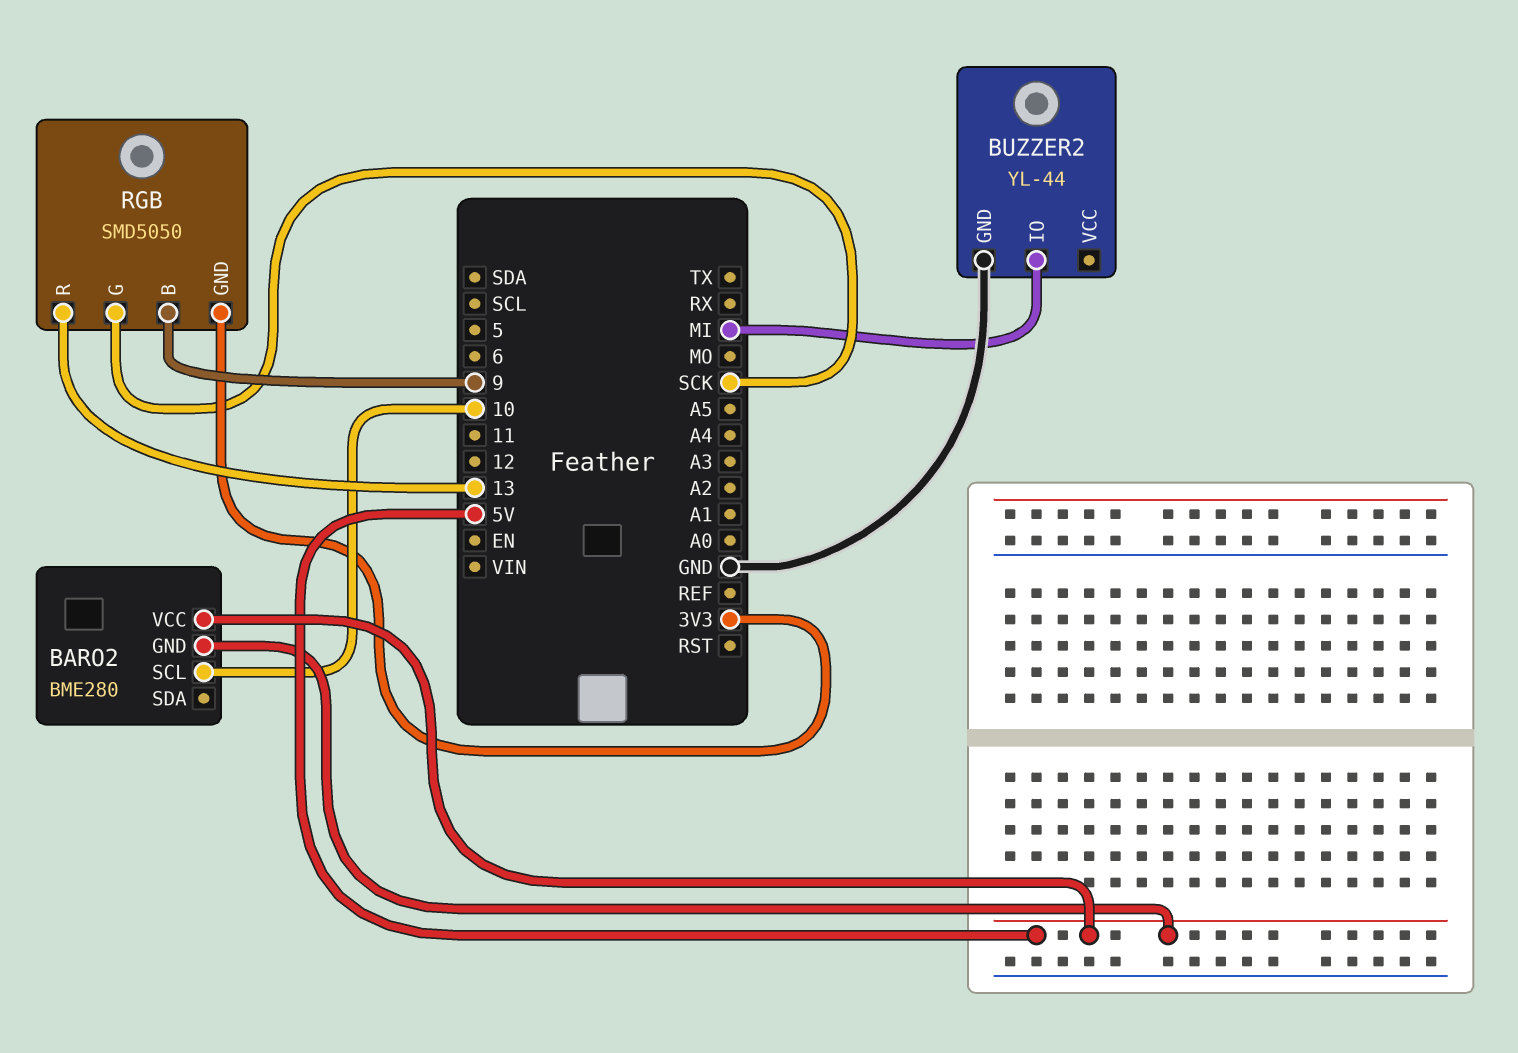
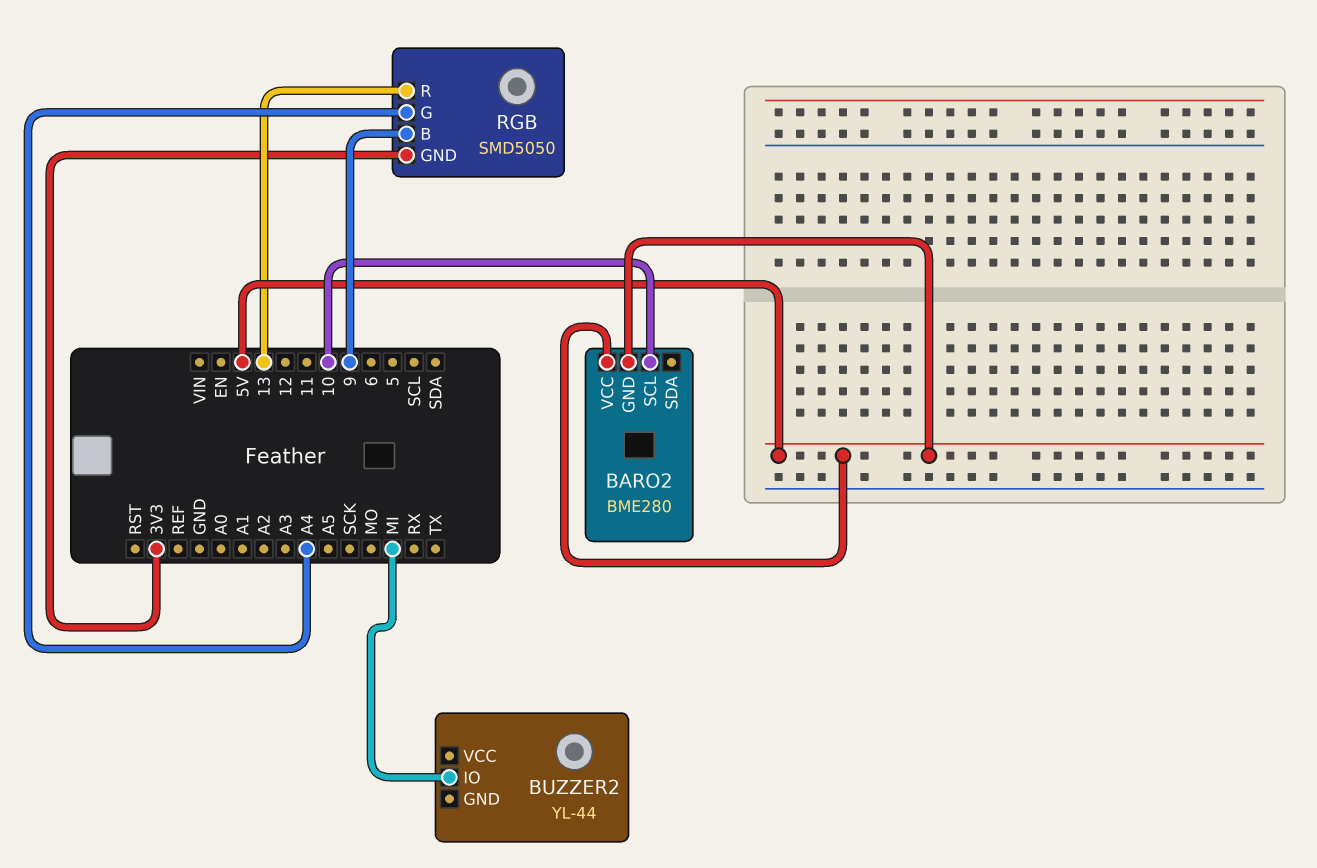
BUZZER2 pin GND: GND -> none
RGB pin G: SCK -> A4

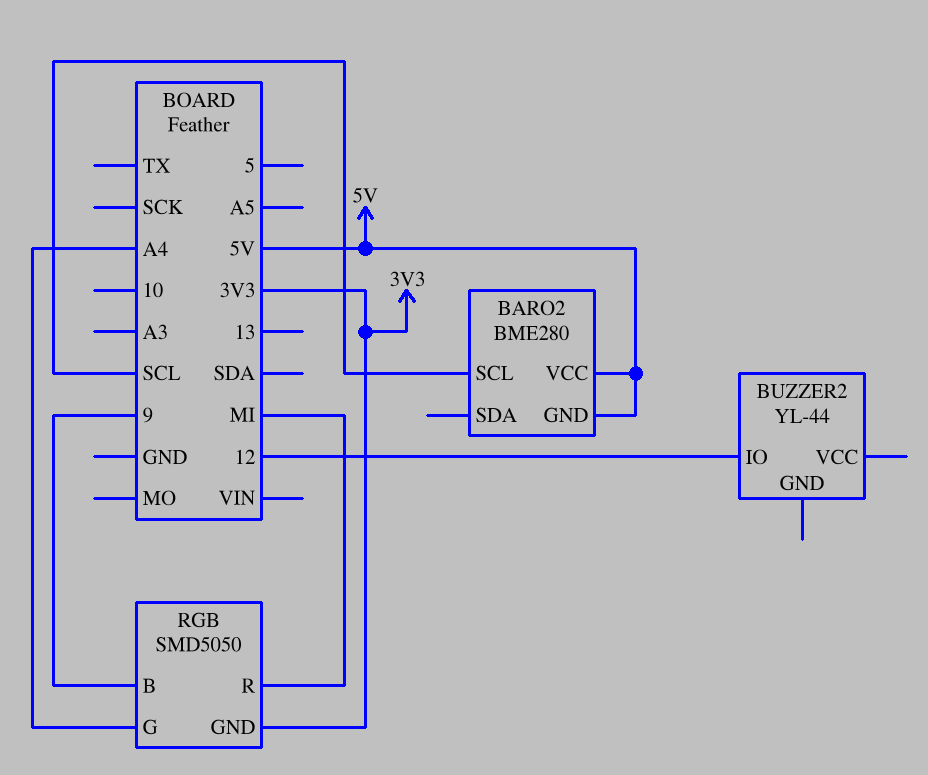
BARO2 pin SCL: 10 -> SCL
BUZZER2 pin IO: MI -> 12
RGB pin R: 13 -> MI

